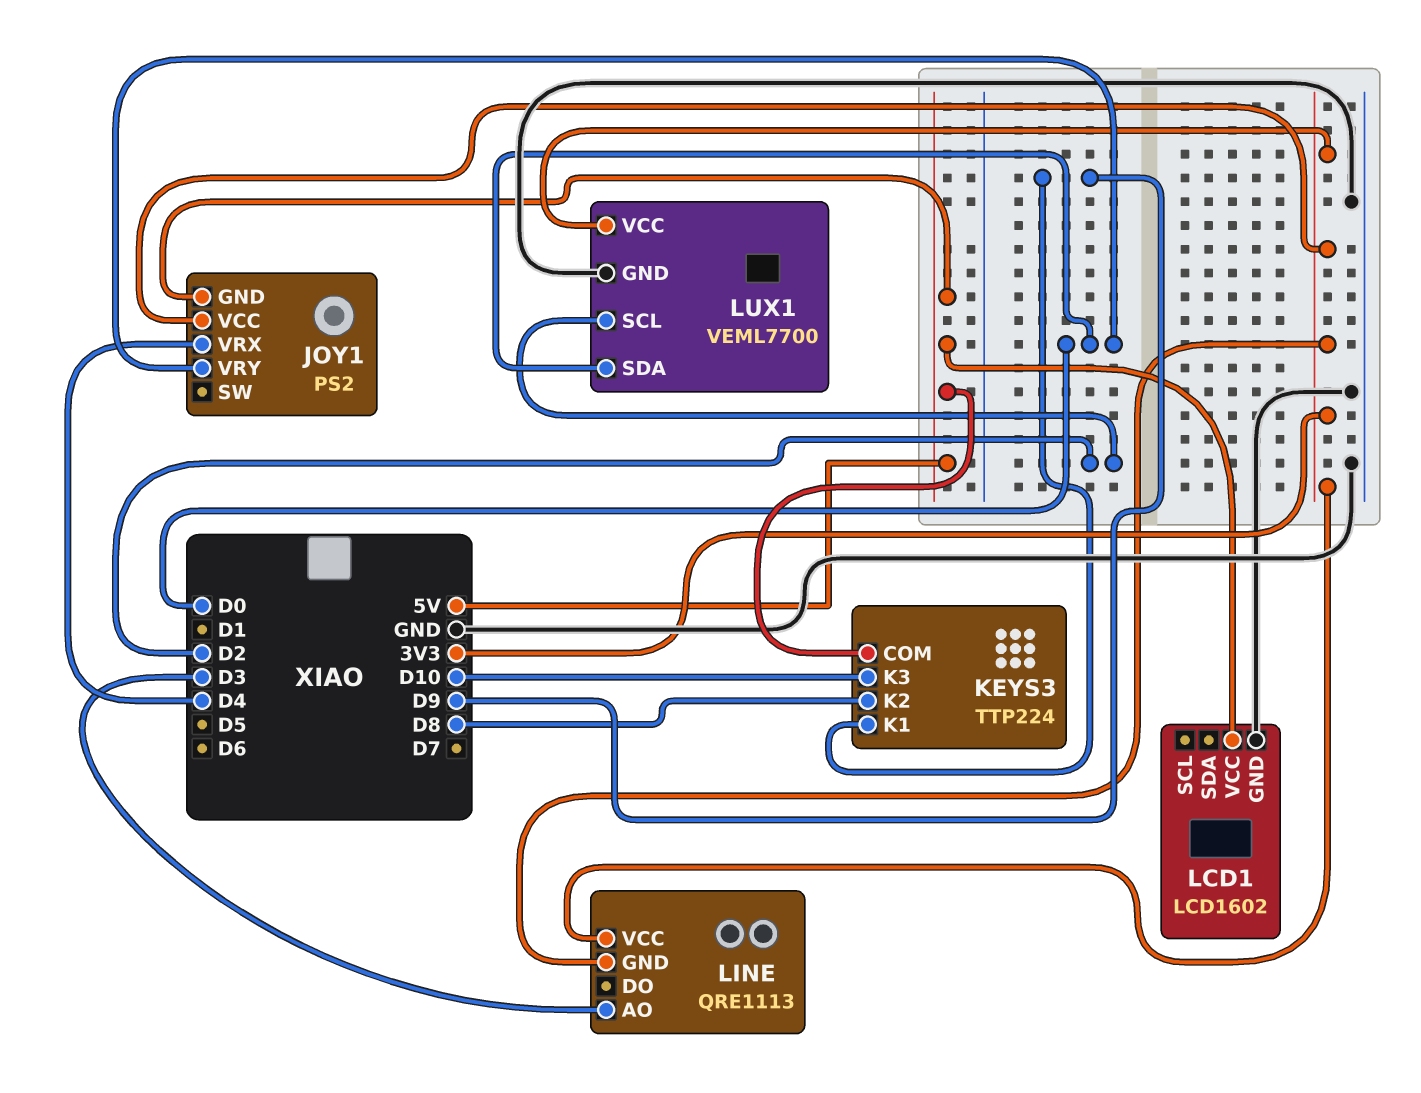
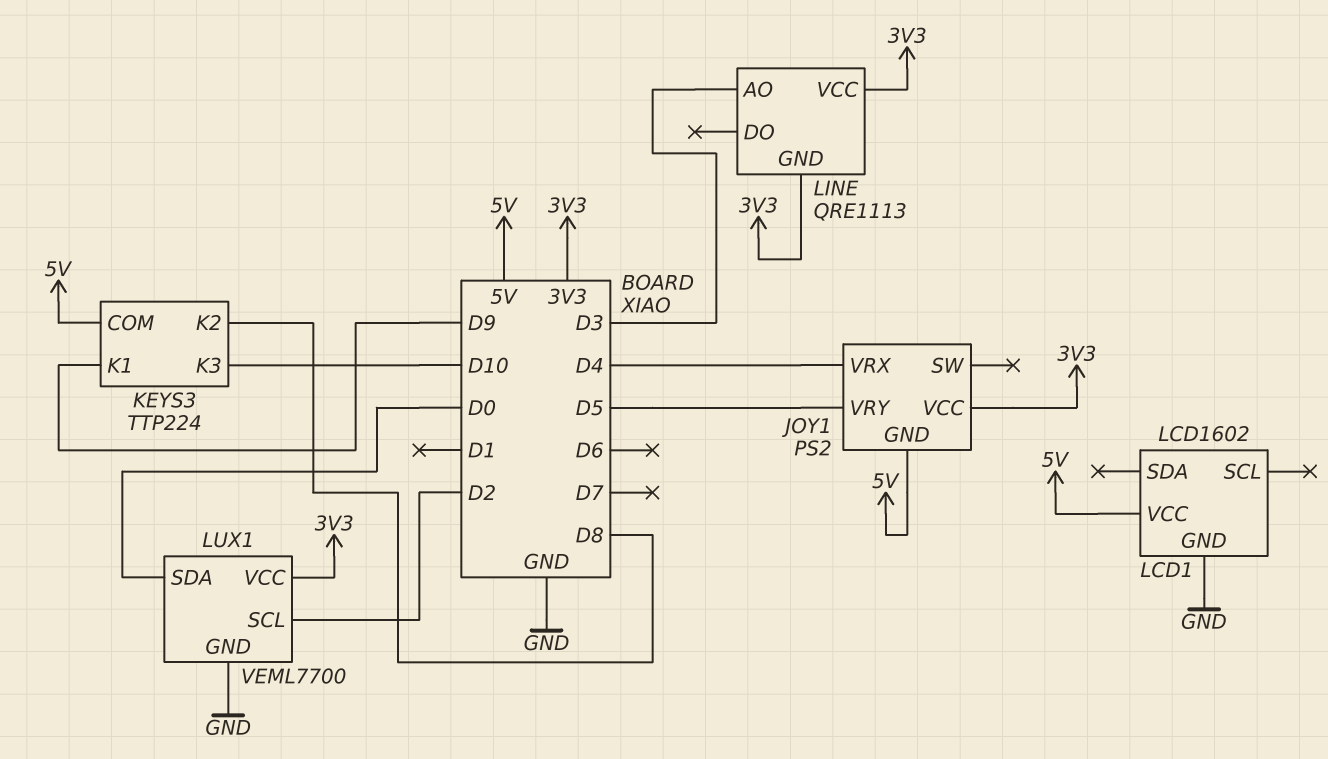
JOY1 pin VRY: D0 -> D5

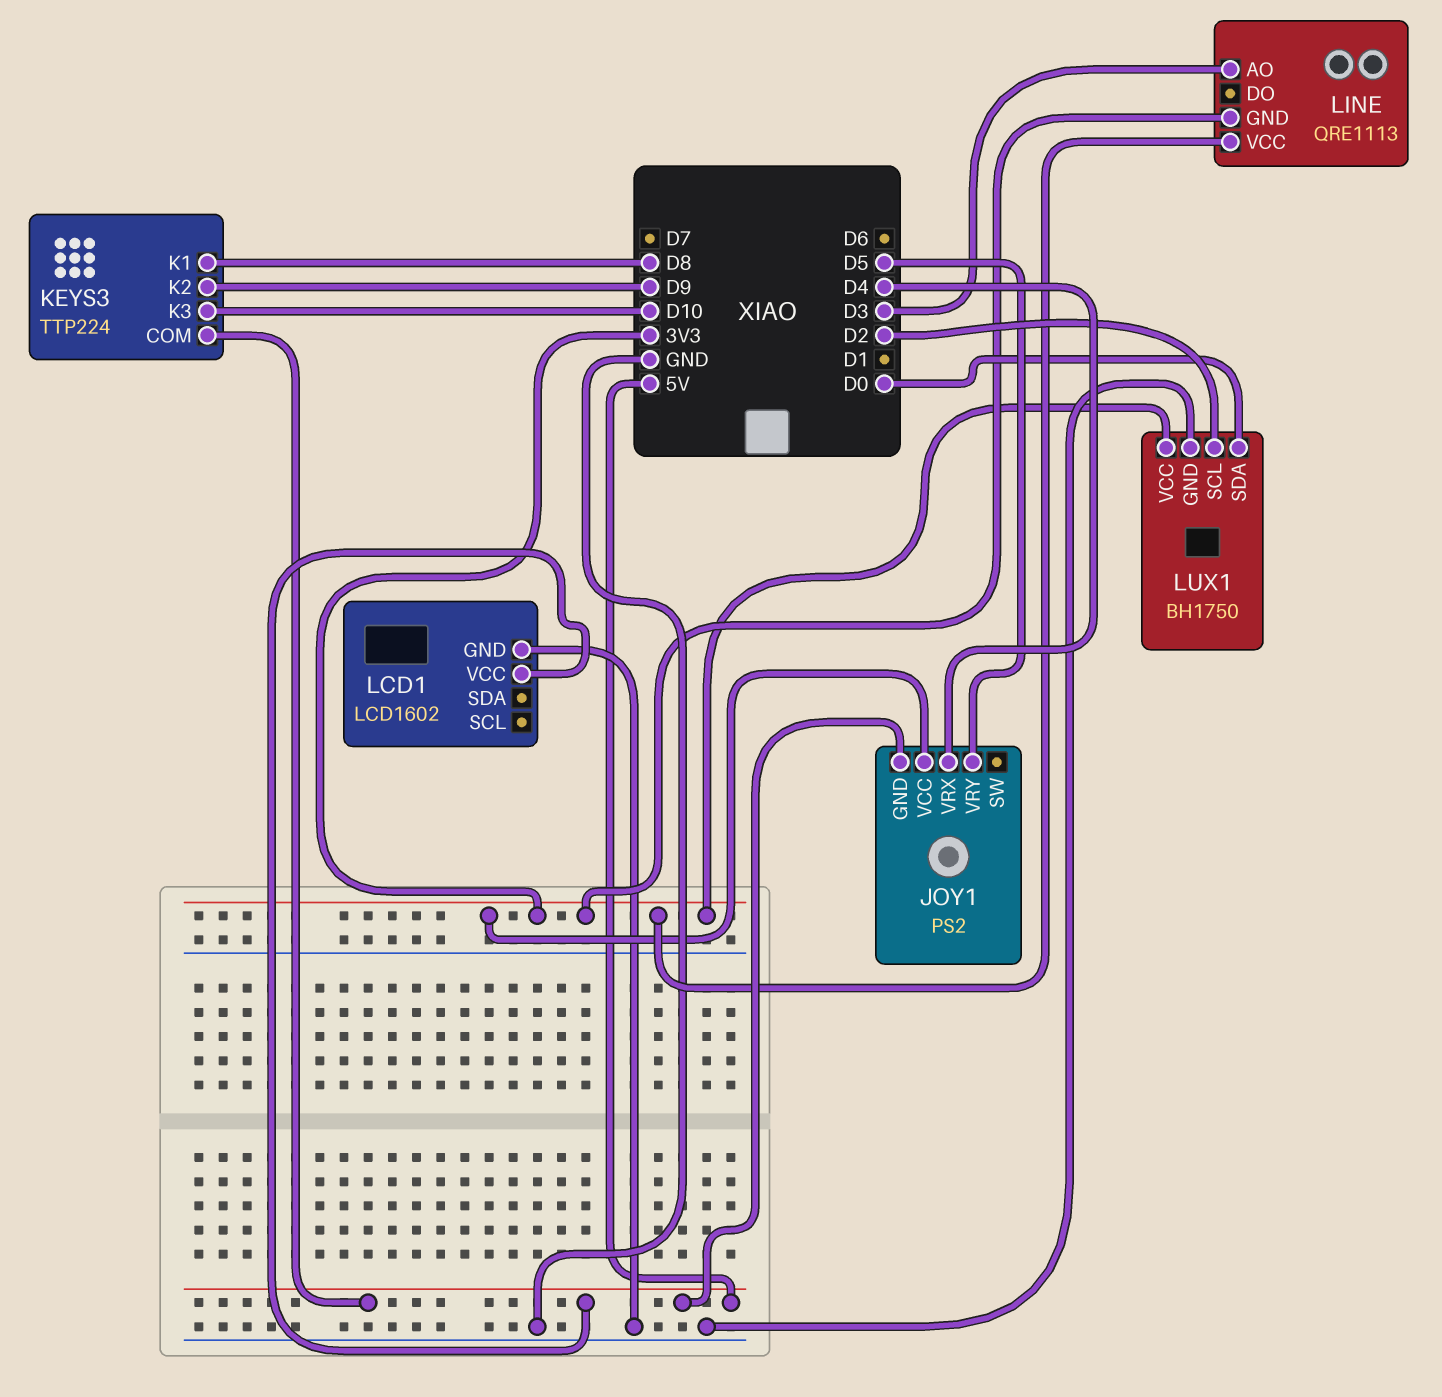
KEYS3 pin K1: D9 -> D8
KEYS3 pin K2: D8 -> D9
LUX1: VEML7700 -> BH1750

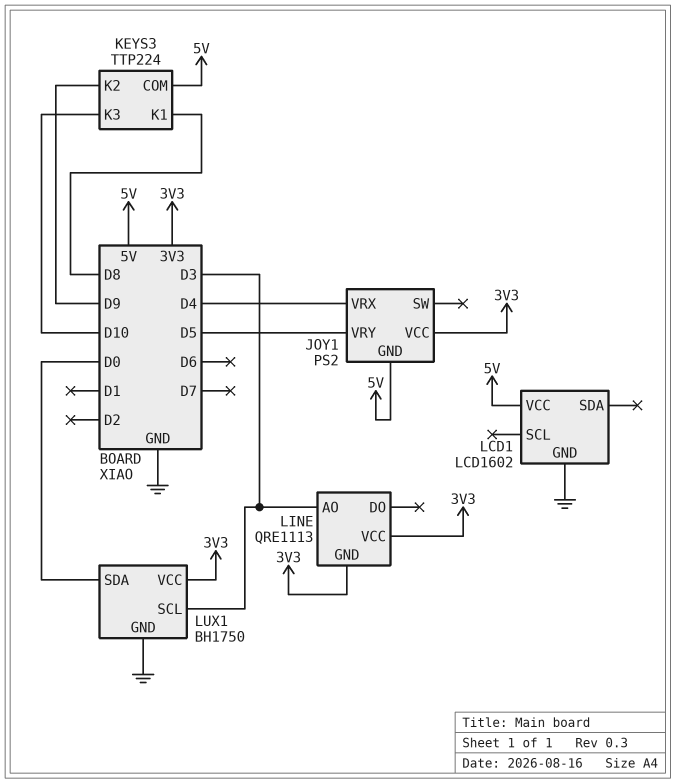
LUX1 pin SCL: D2 -> D3

